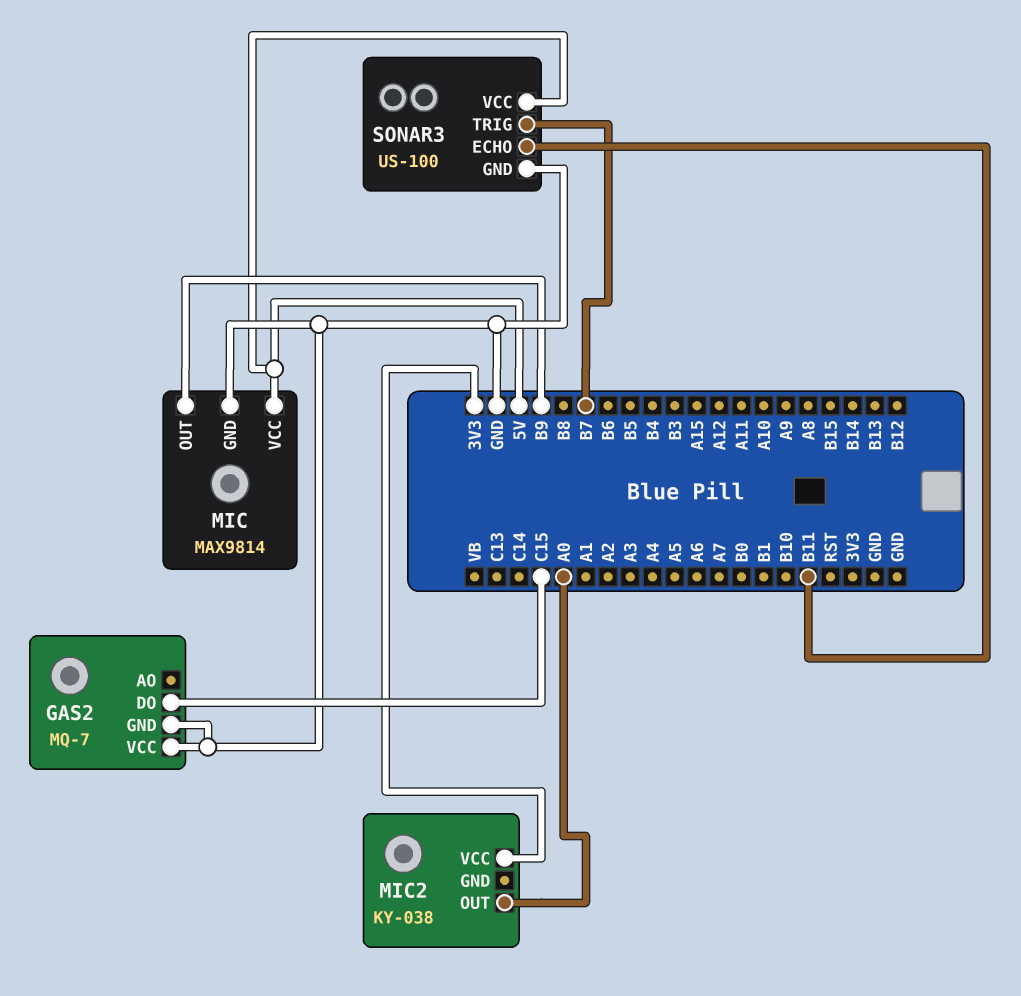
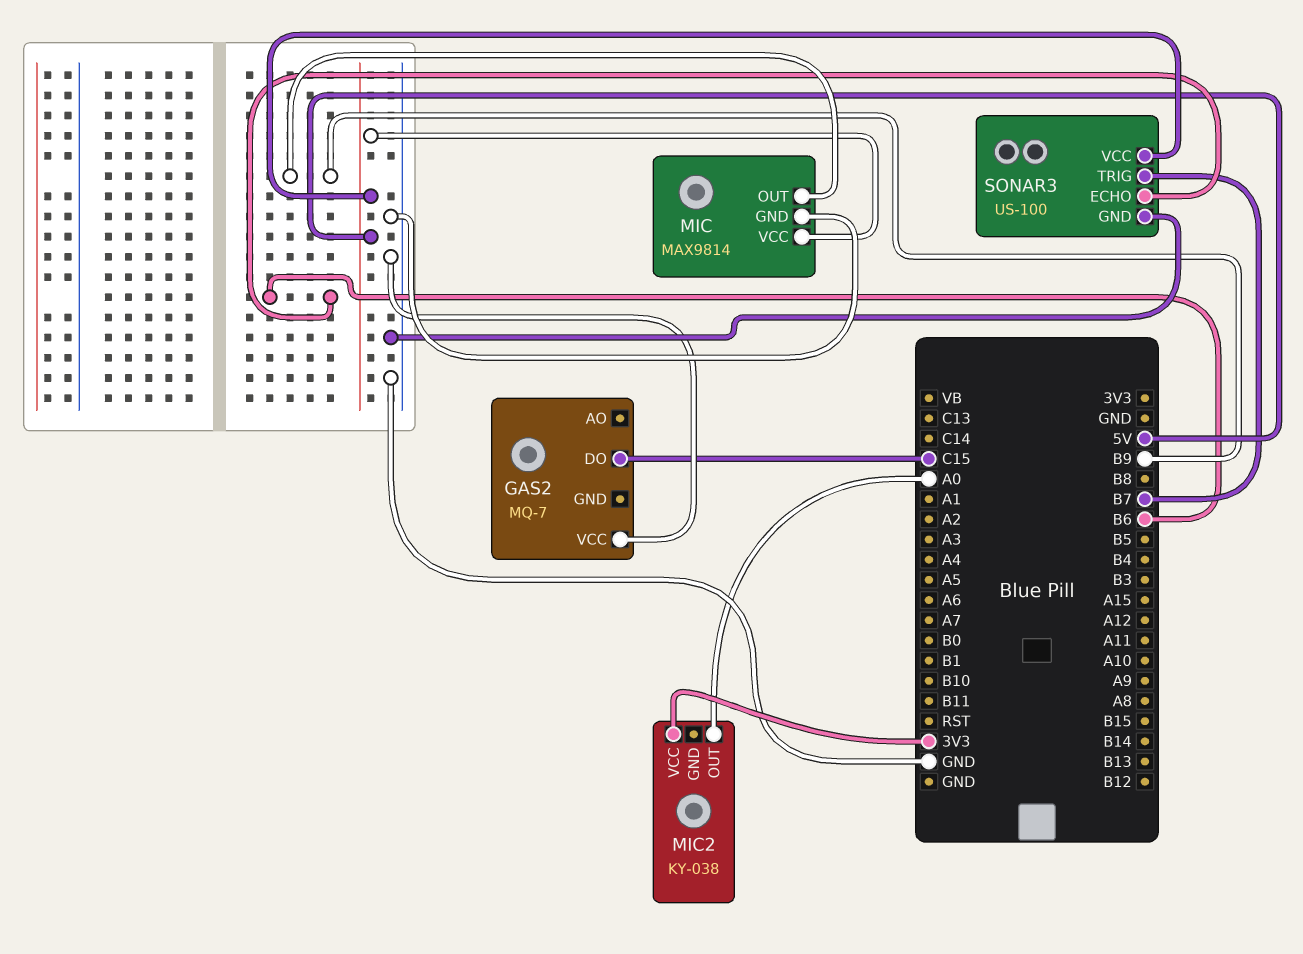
GAS2 pin GND: GND -> none
SONAR3 pin ECHO: B11 -> B6

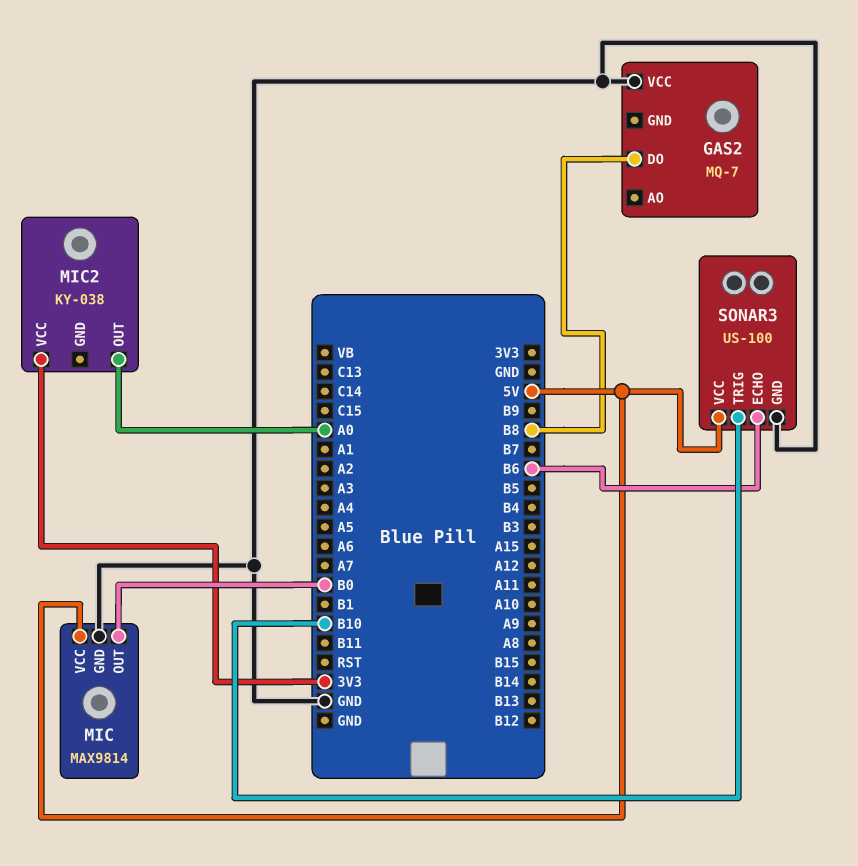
GAS2 pin DO: C15 -> B8
MIC pin OUT: B9 -> B0
SONAR3 pin TRIG: B7 -> B10

